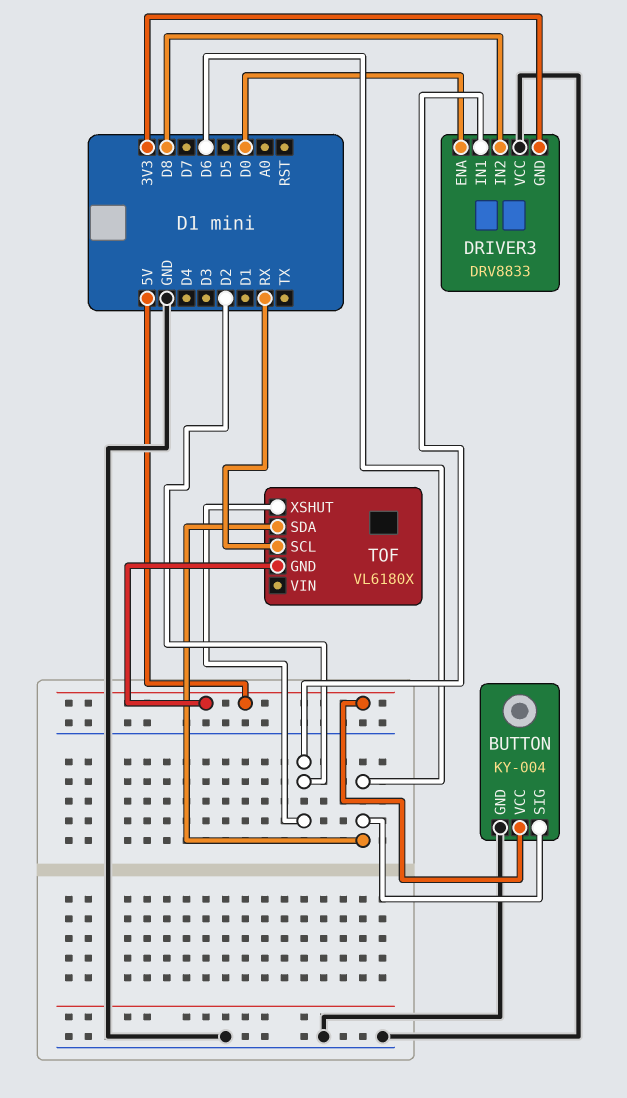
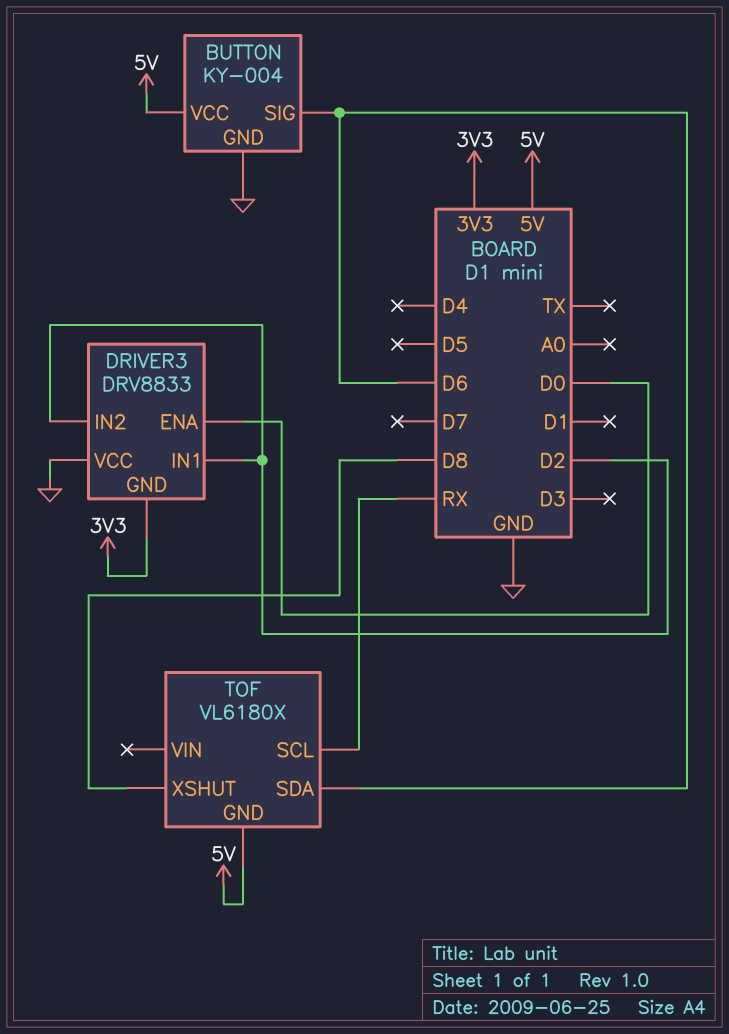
DRIVER3 pin IN2: D8 -> D2
TOF pin XSHUT: D2 -> D8

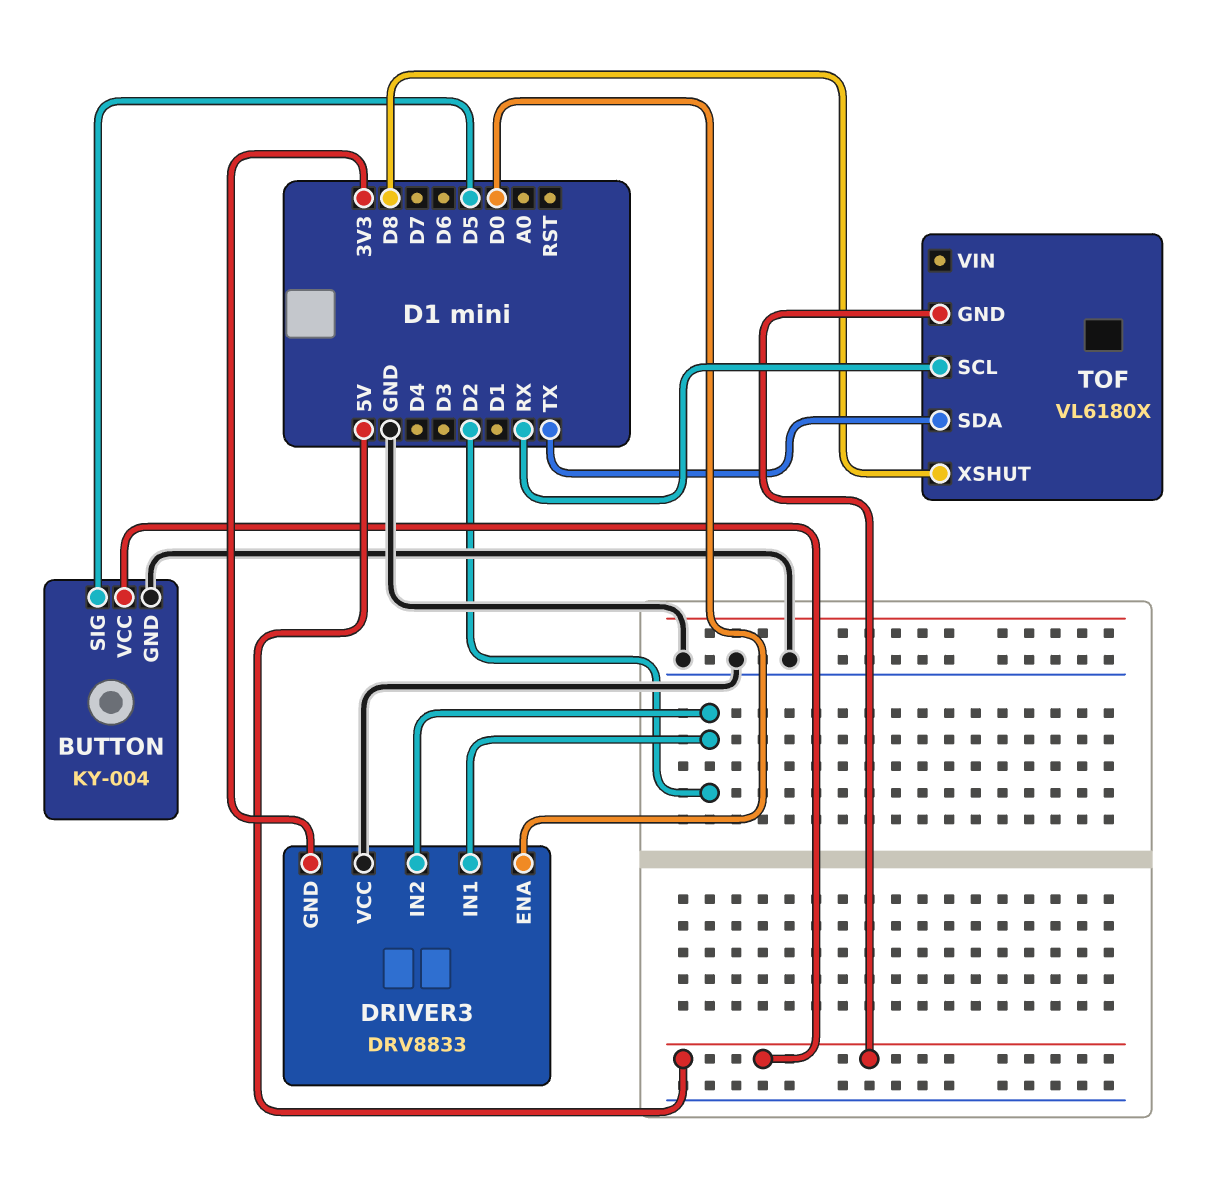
BUTTON pin SIG: D6 -> D5
TOF pin SDA: D6 -> TX

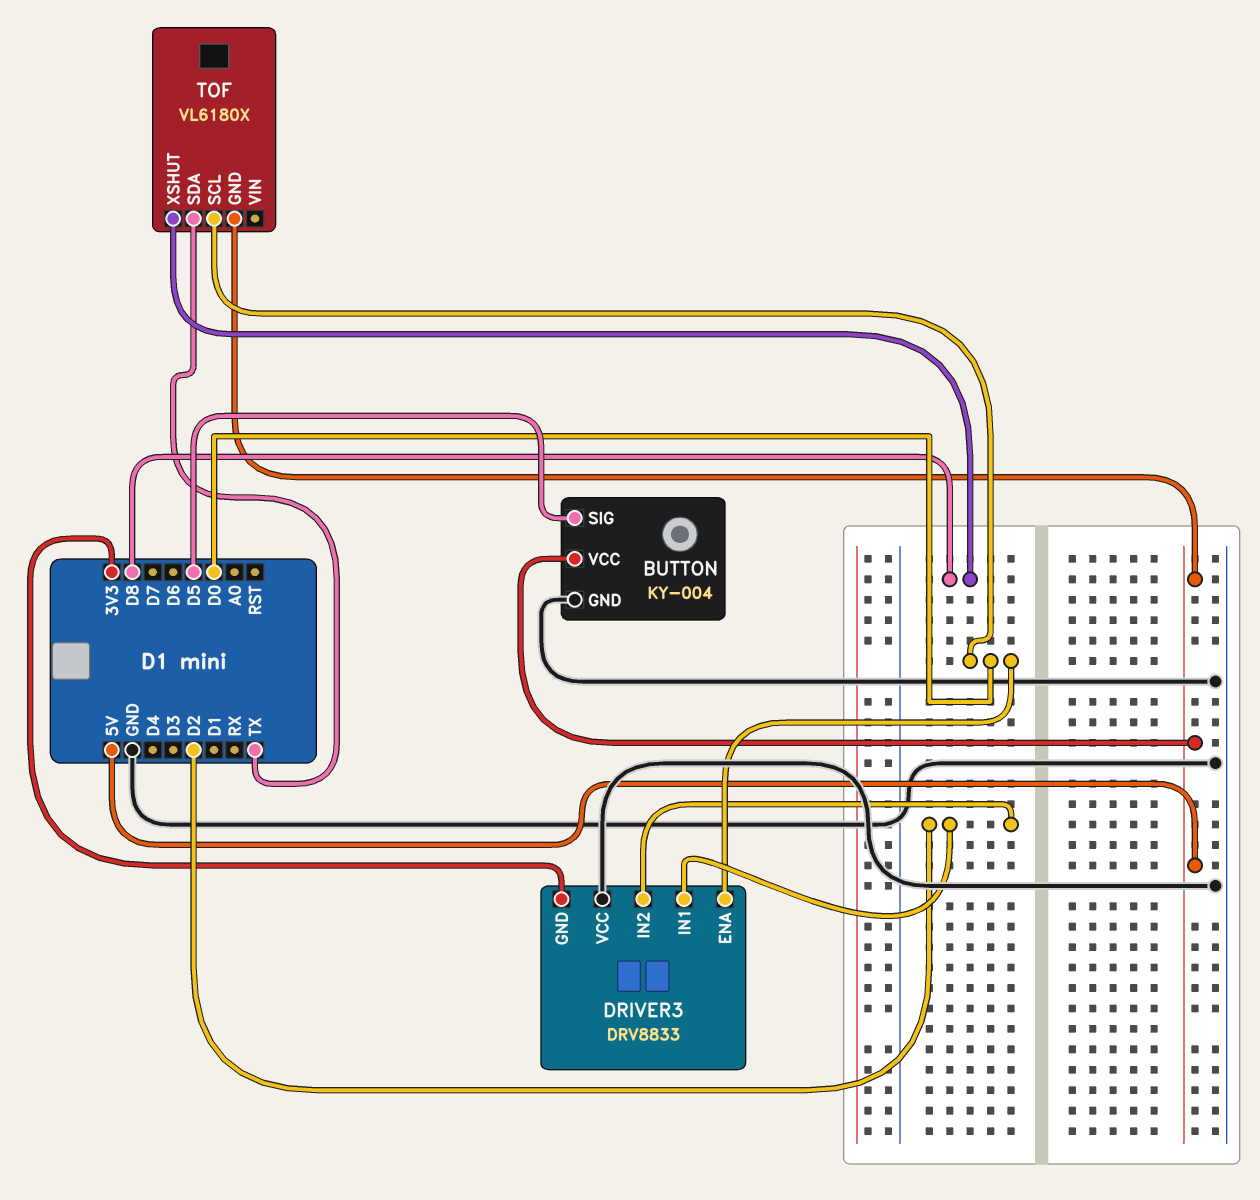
TOF pin SCL: RX -> D0

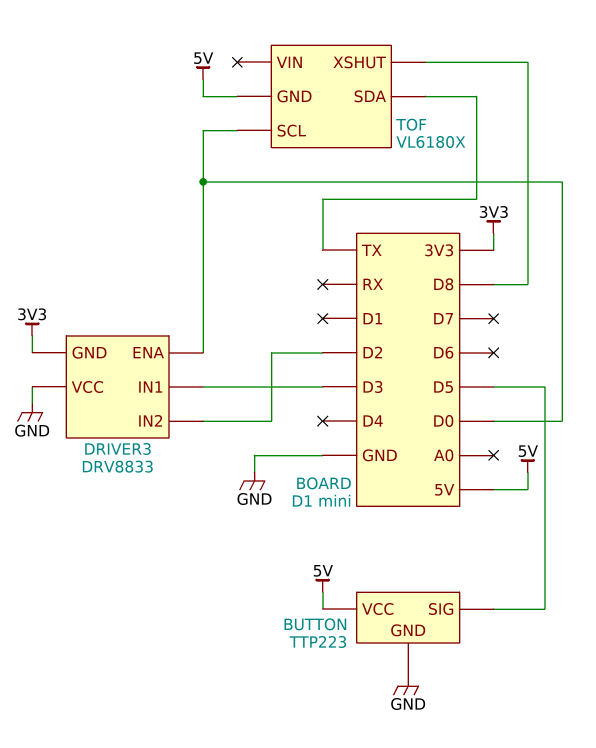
BUTTON: KY-004 -> TTP223
DRIVER3 pin IN1: D2 -> D3

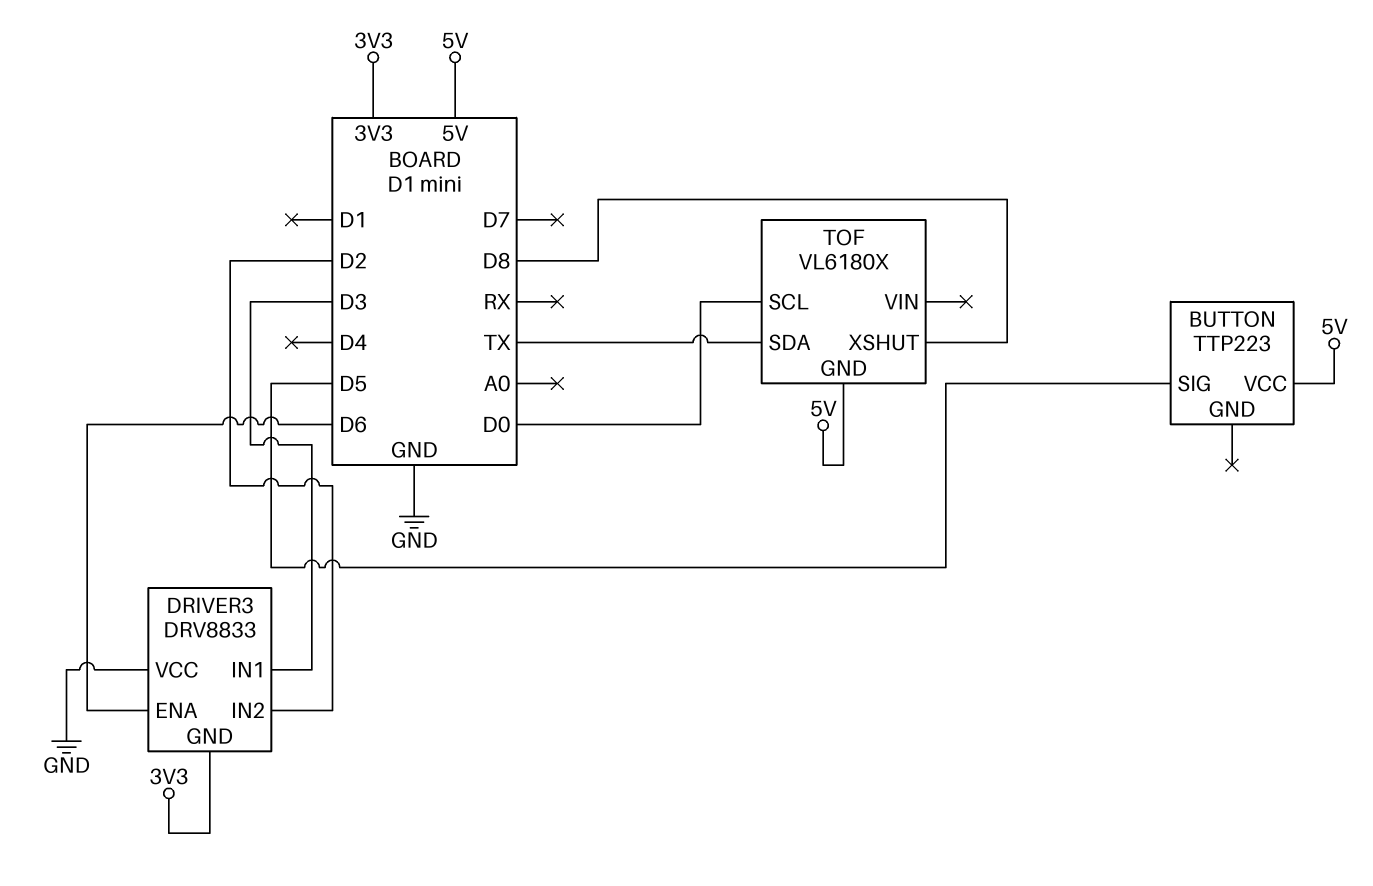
BUTTON pin GND: GND -> none
DRIVER3 pin ENA: D0 -> D6

